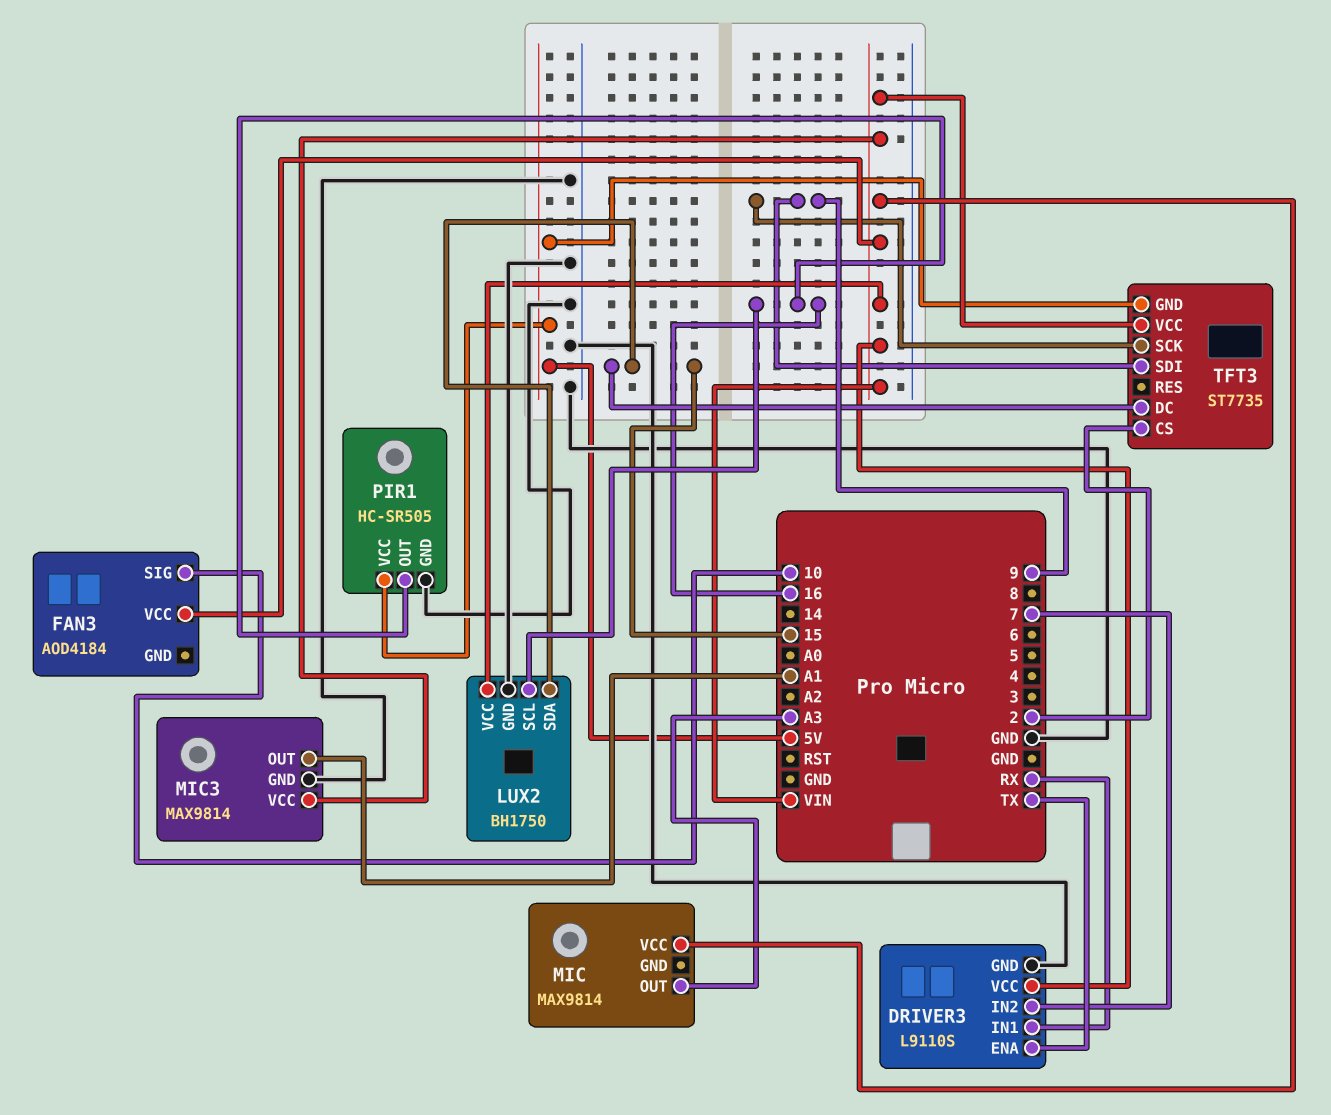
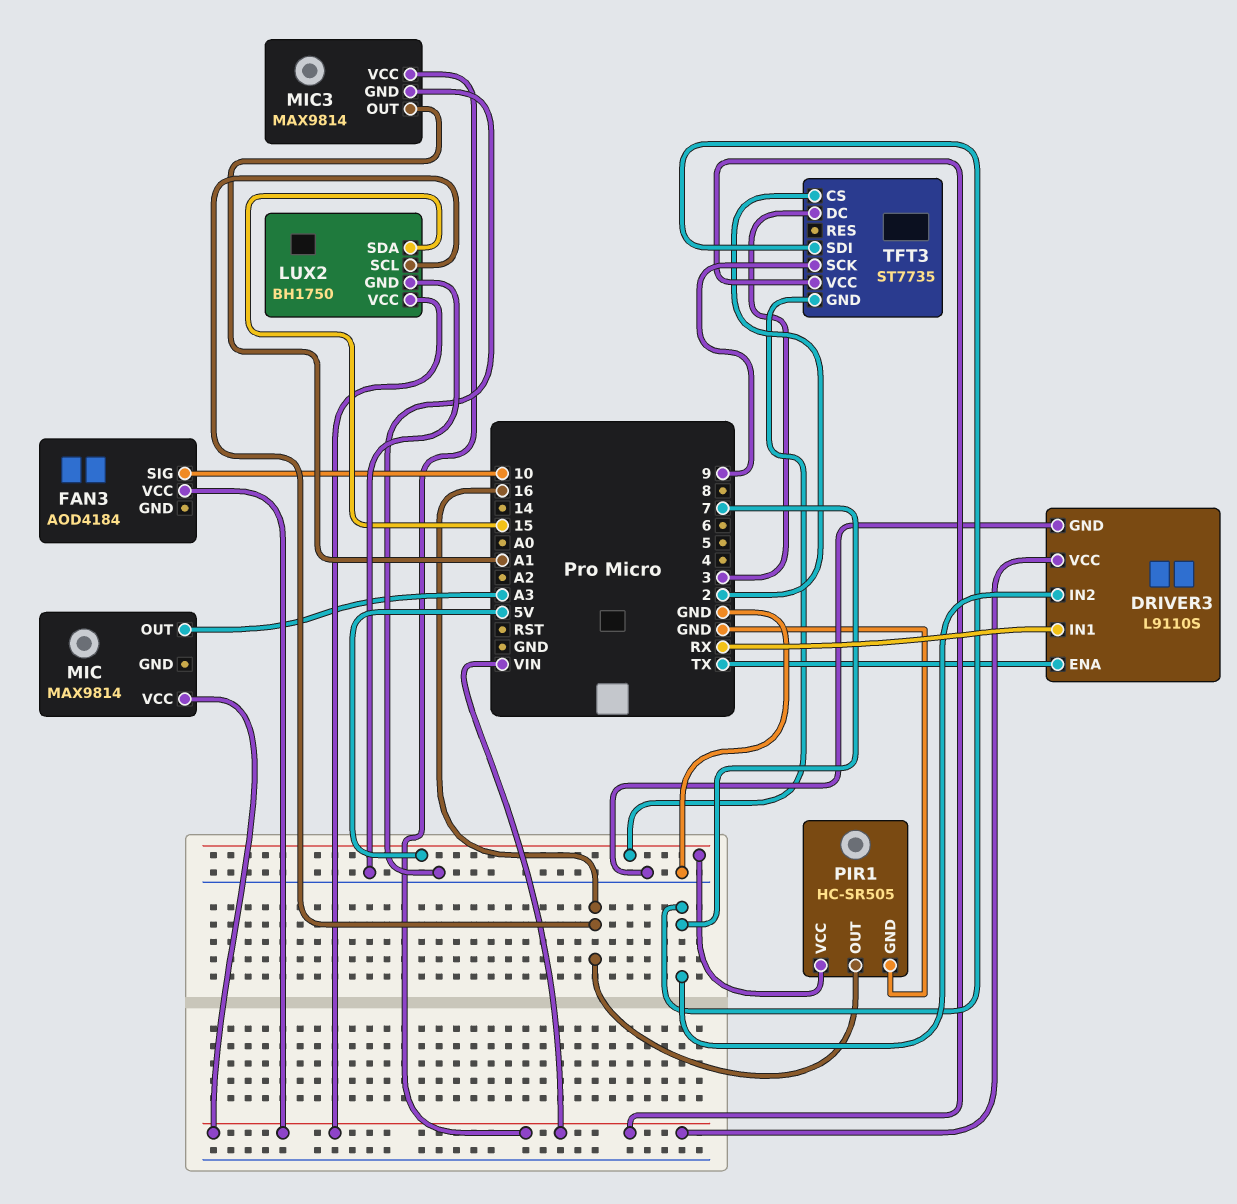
TFT3 pin DC: 15 -> 3
TFT3 pin SDI: 9 -> 7

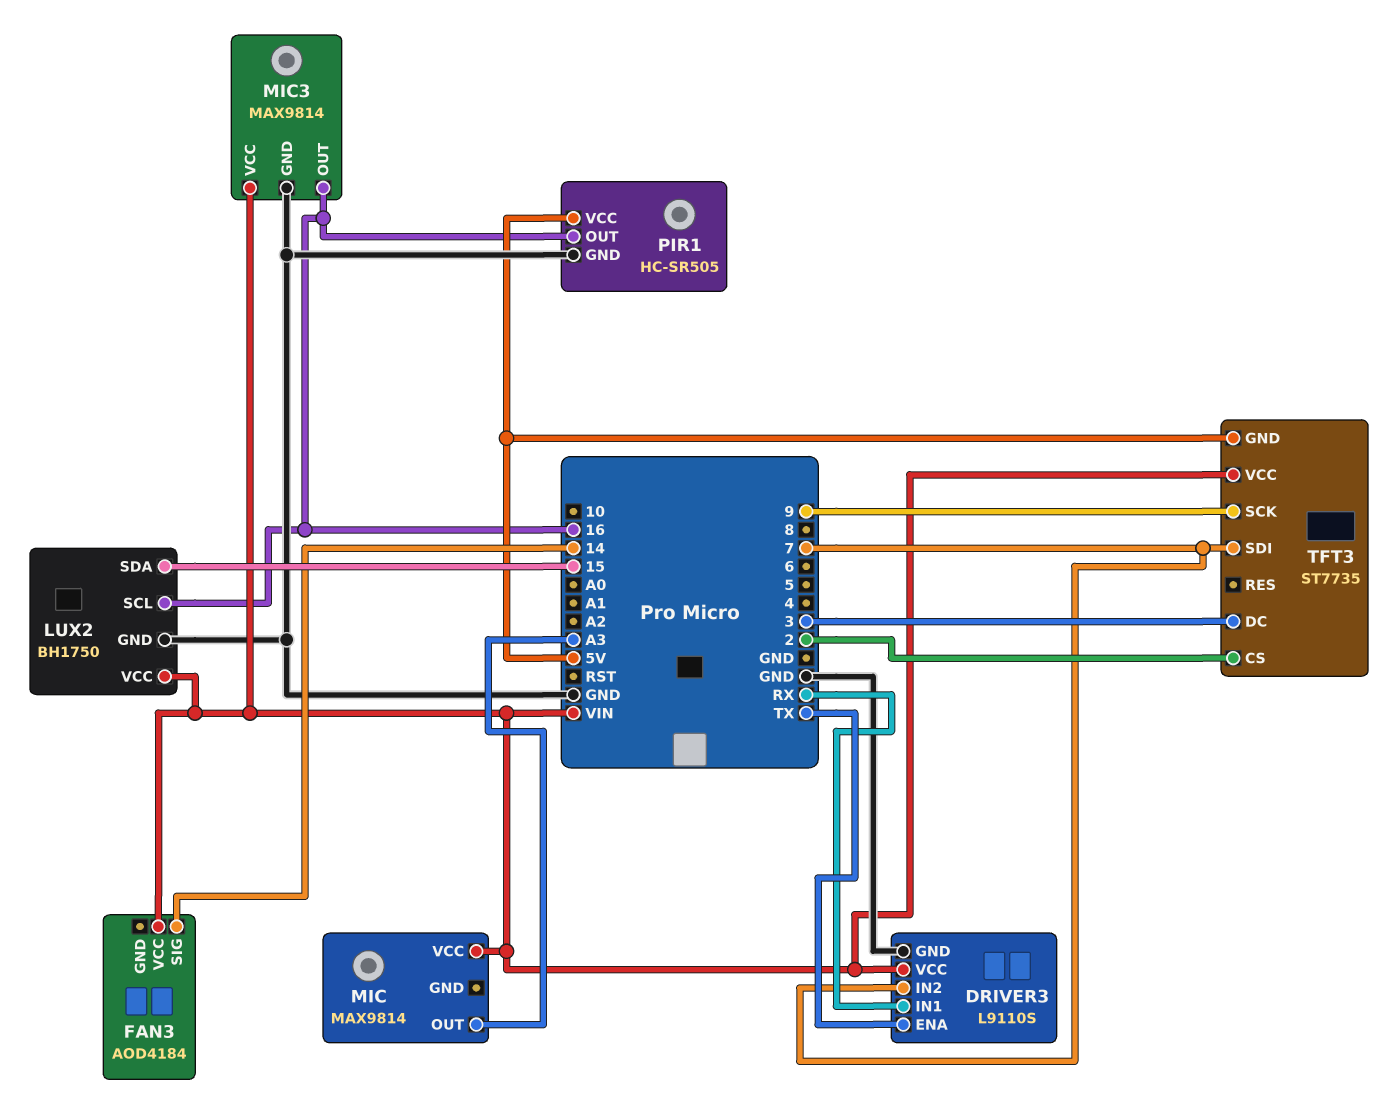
FAN3 pin SIG: 10 -> 14
MIC3 pin OUT: A1 -> 16

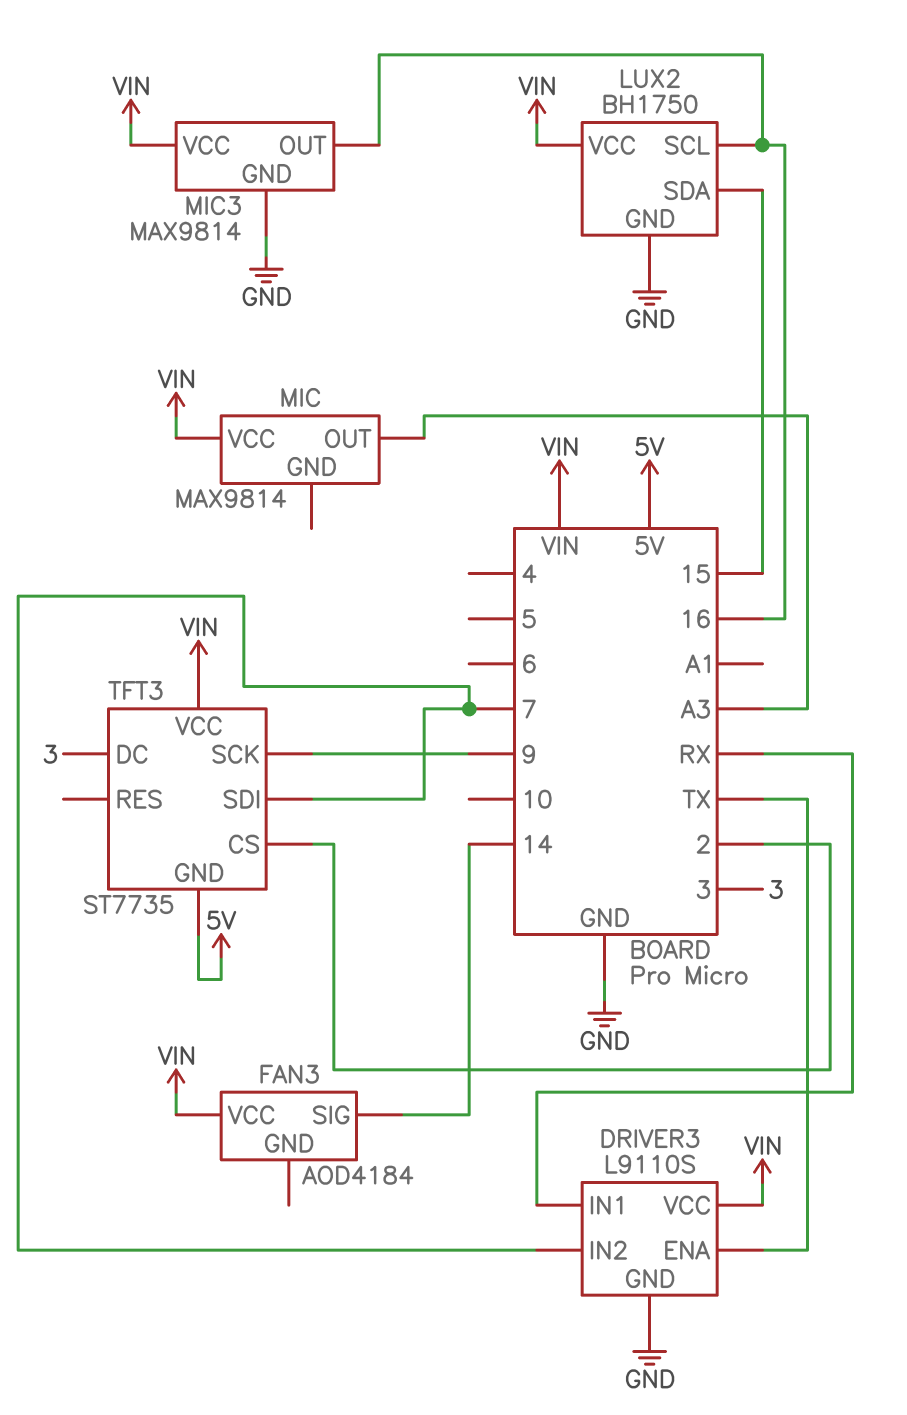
PIR1: HC-SR505 -> none
PIR1 pin GND: GND -> none
PIR1 pin OUT: 16 -> none
PIR1 pin VCC: 5V -> none

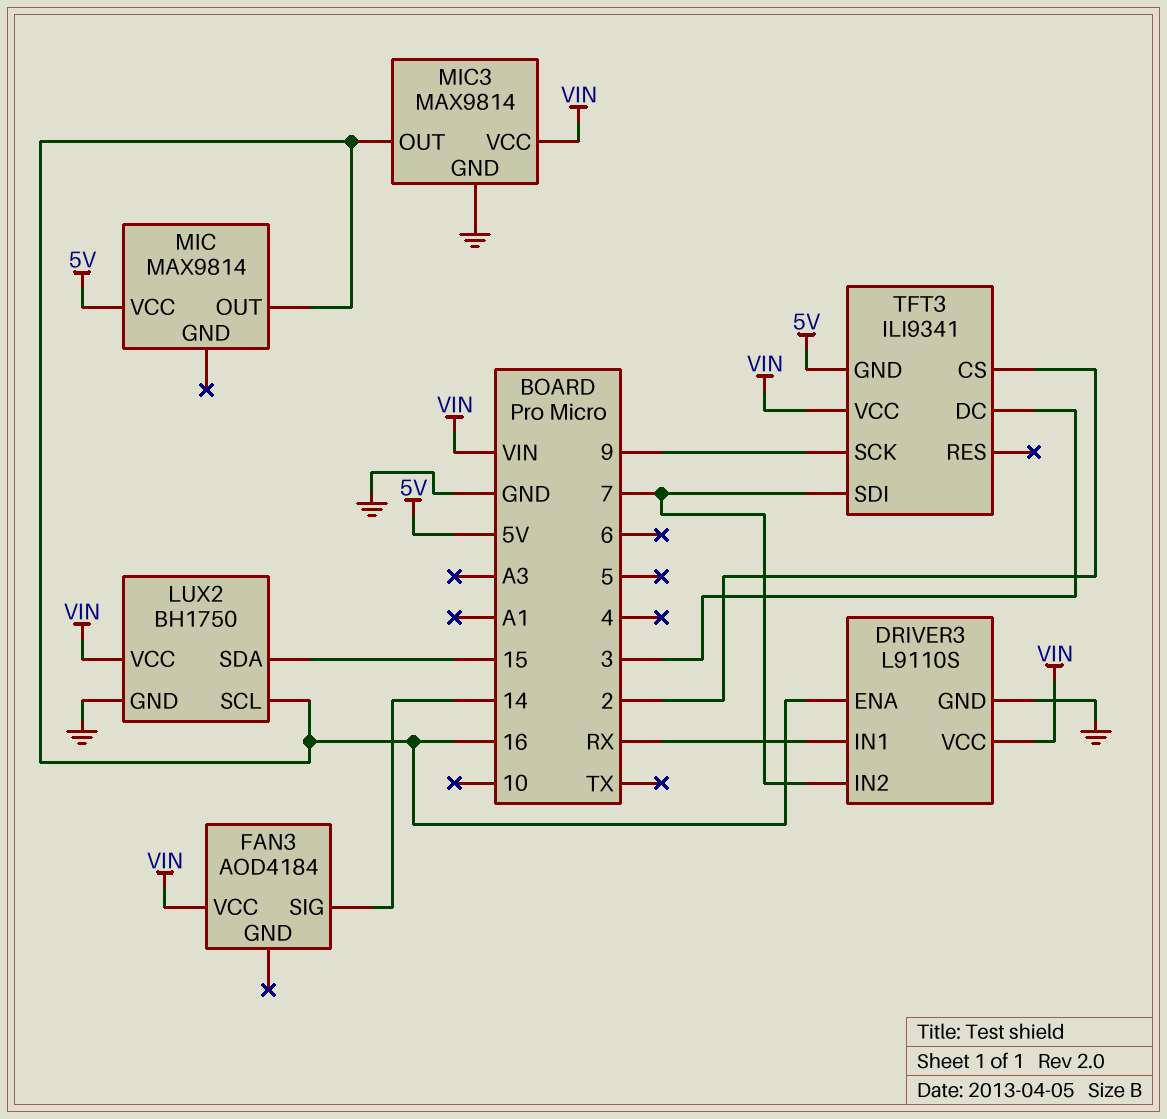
DRIVER3 pin ENA: TX -> 16
MIC pin OUT: A3 -> 16
MIC pin VCC: VIN -> 5V
TFT3: ST7735 -> ILI9341

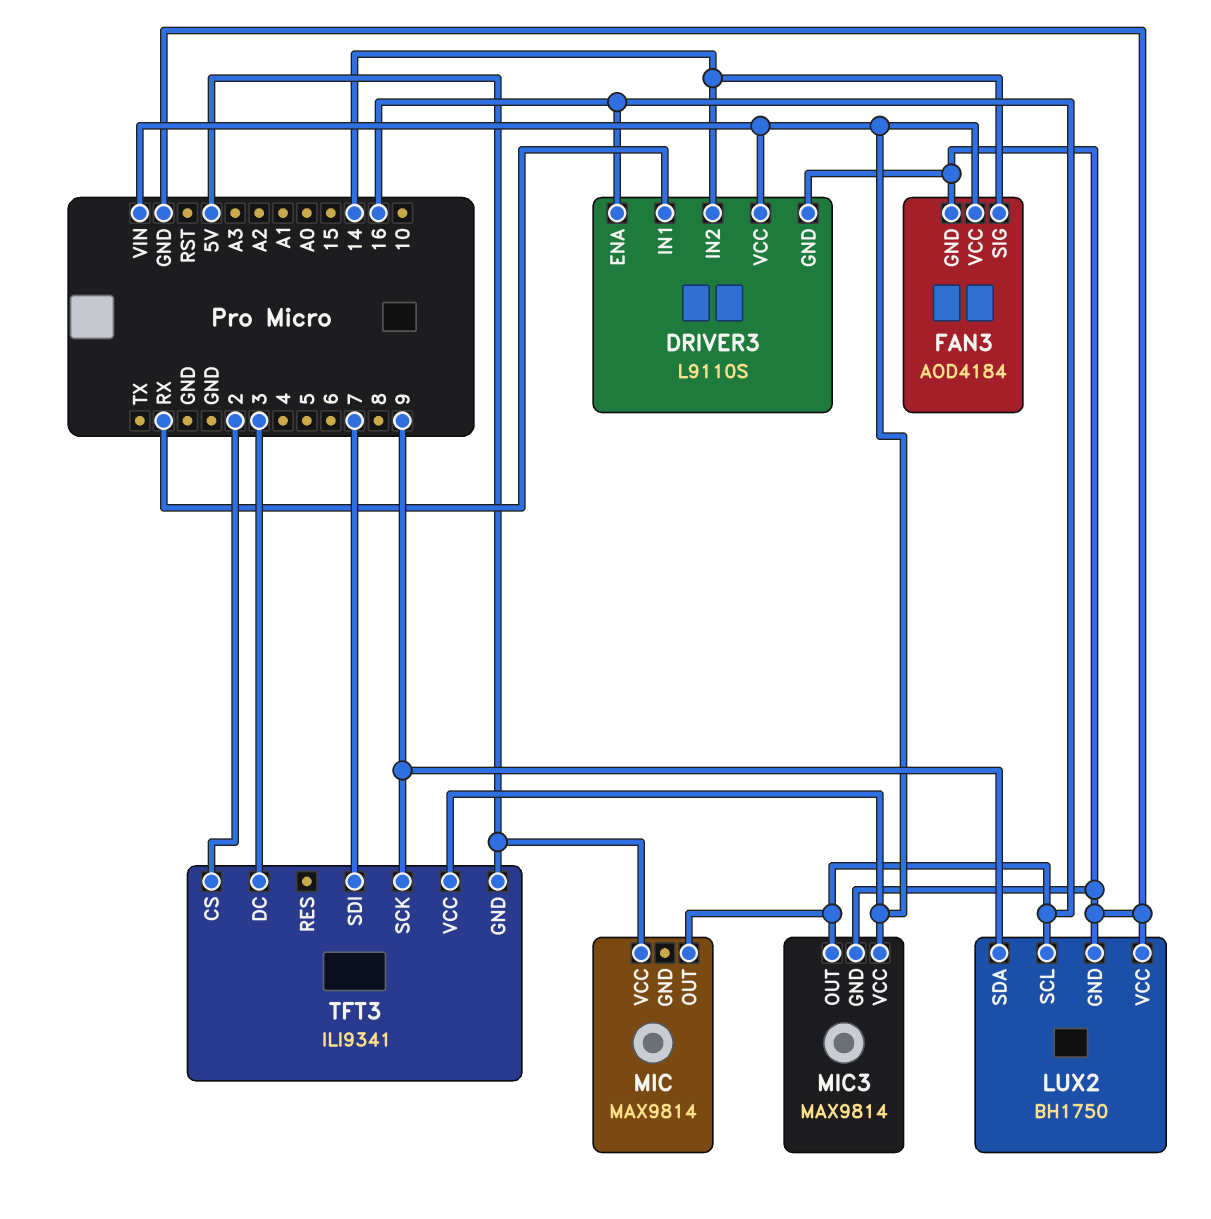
DRIVER3 pin IN2: 7 -> 14
FAN3 pin GND: none -> GND
LUX2 pin SDA: 15 -> 9
LUX2 pin VCC: VIN -> GND

